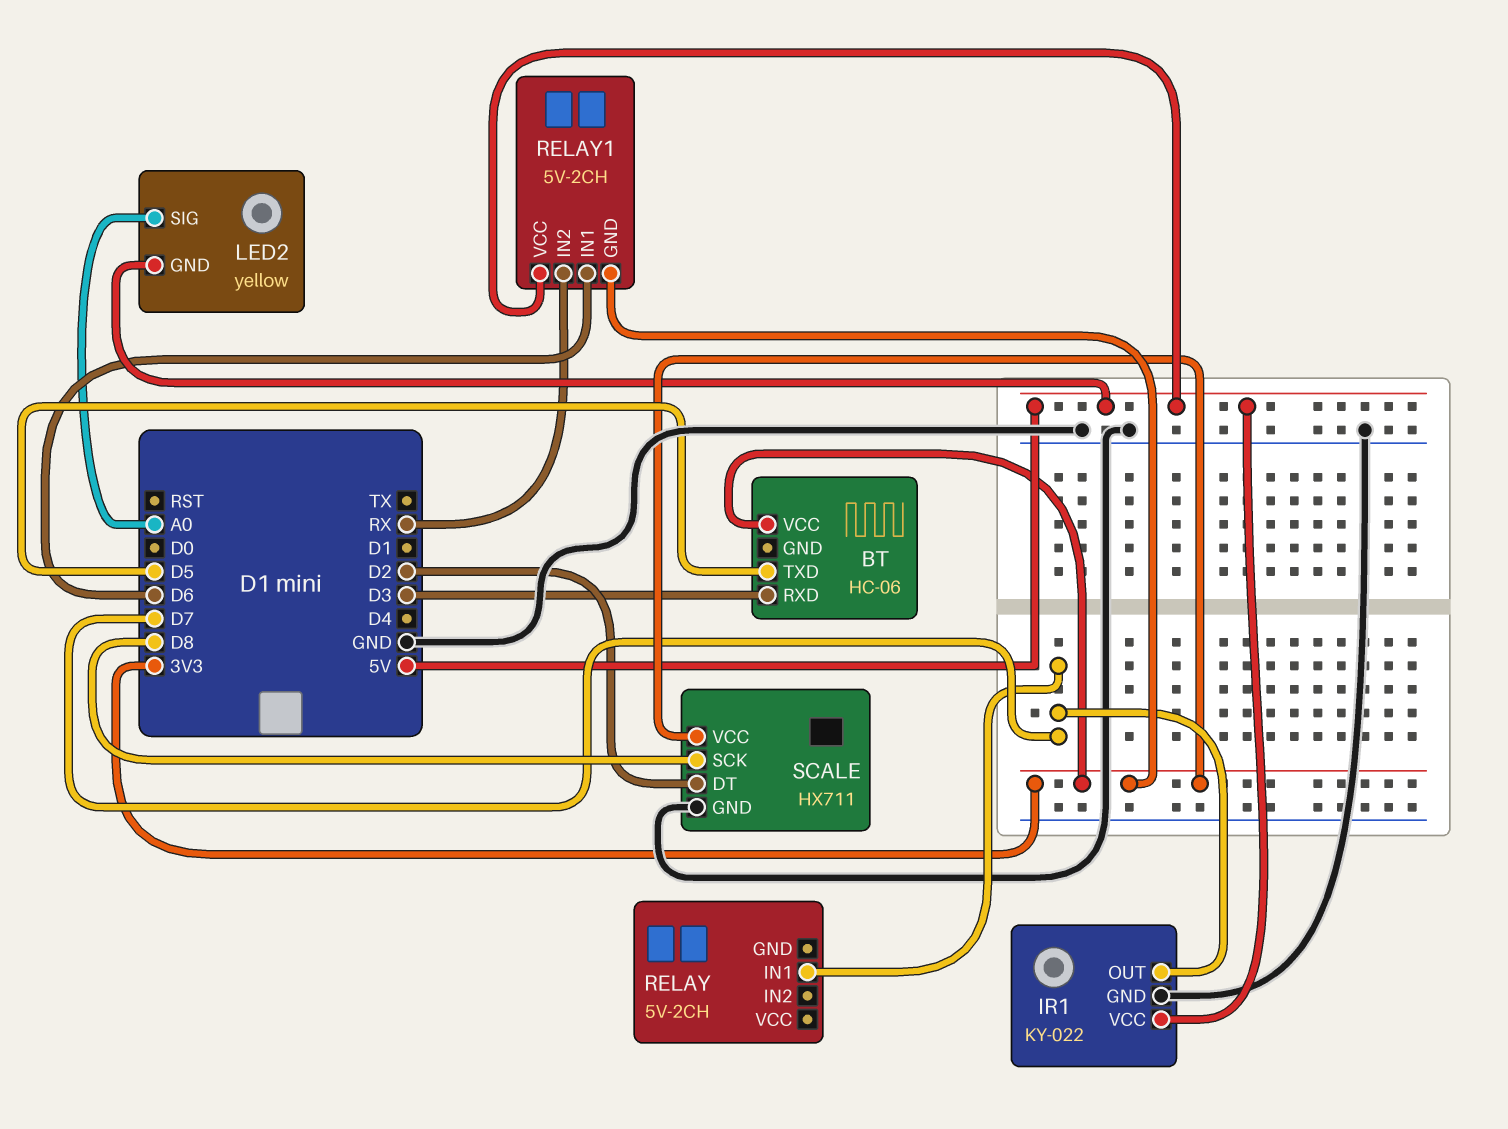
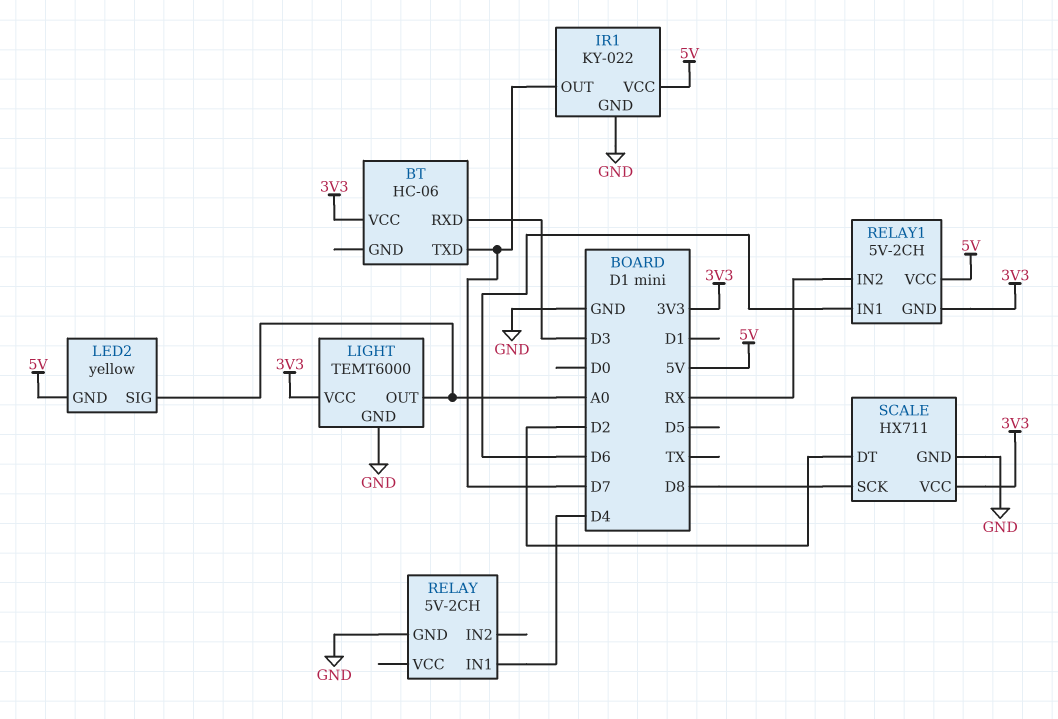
BT pin TXD: D5 -> D7
LIGHT: none -> TEMT6000
LIGHT pin GND: none -> GND
LIGHT pin OUT: none -> A0
LIGHT pin VCC: none -> 3V3
RELAY pin GND: none -> GND
RELAY pin IN1: D7 -> D4

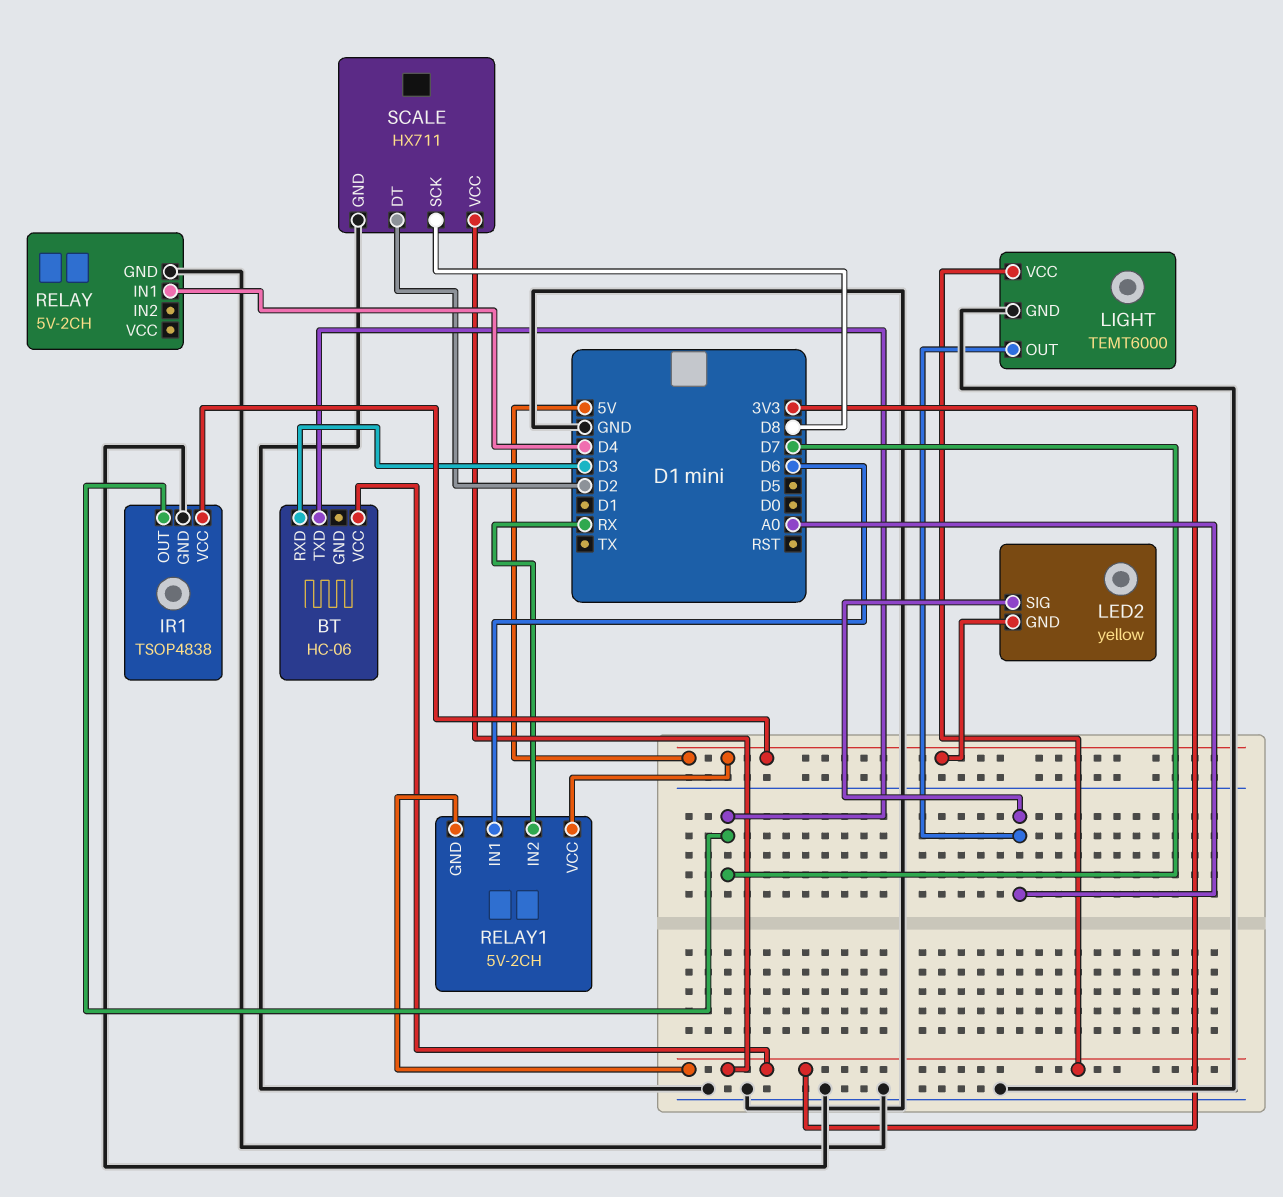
IR1: KY-022 -> TSOP4838

